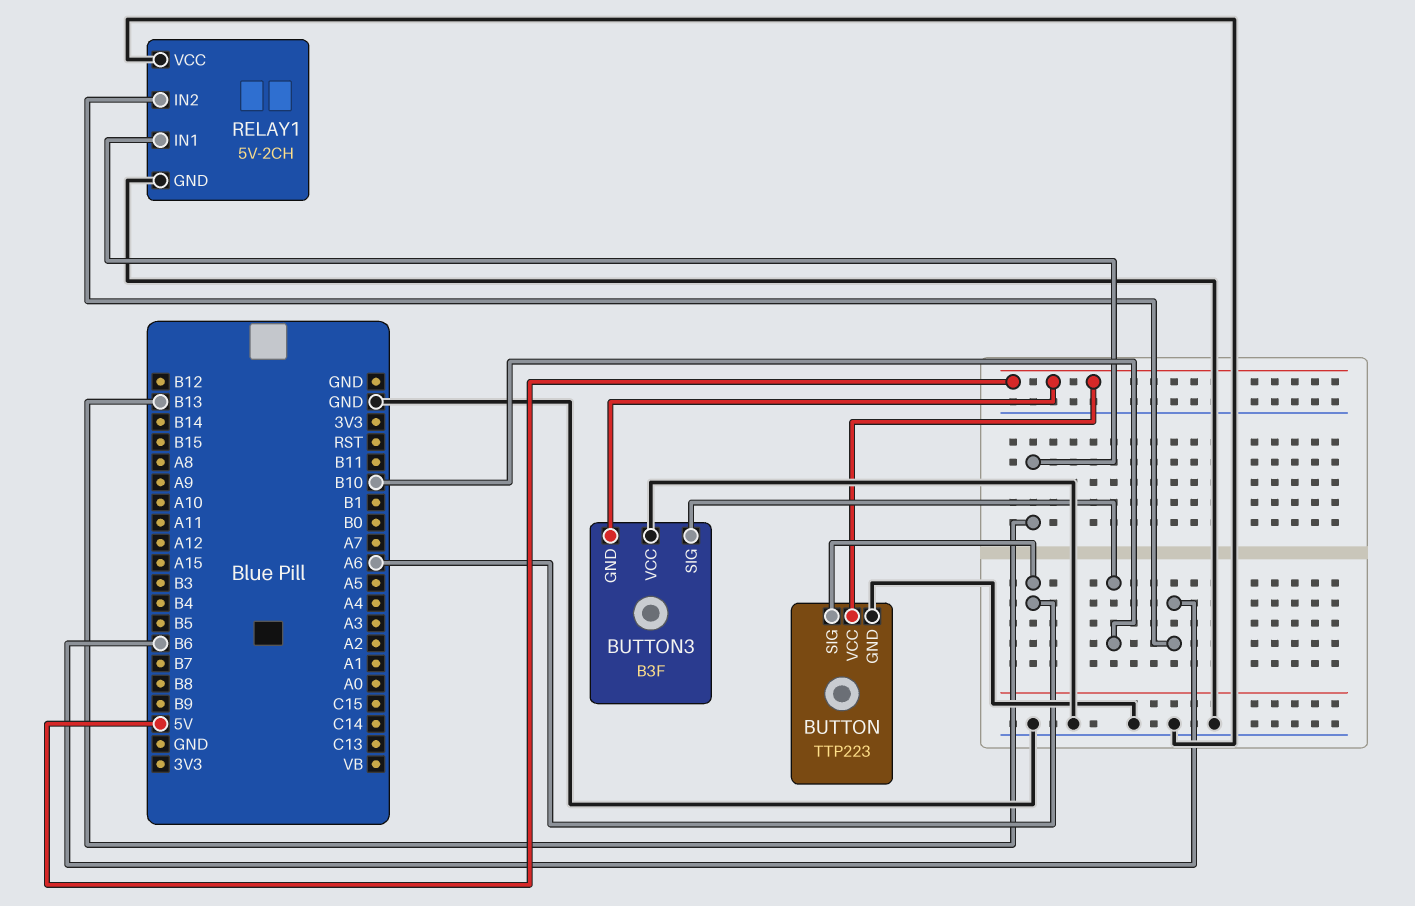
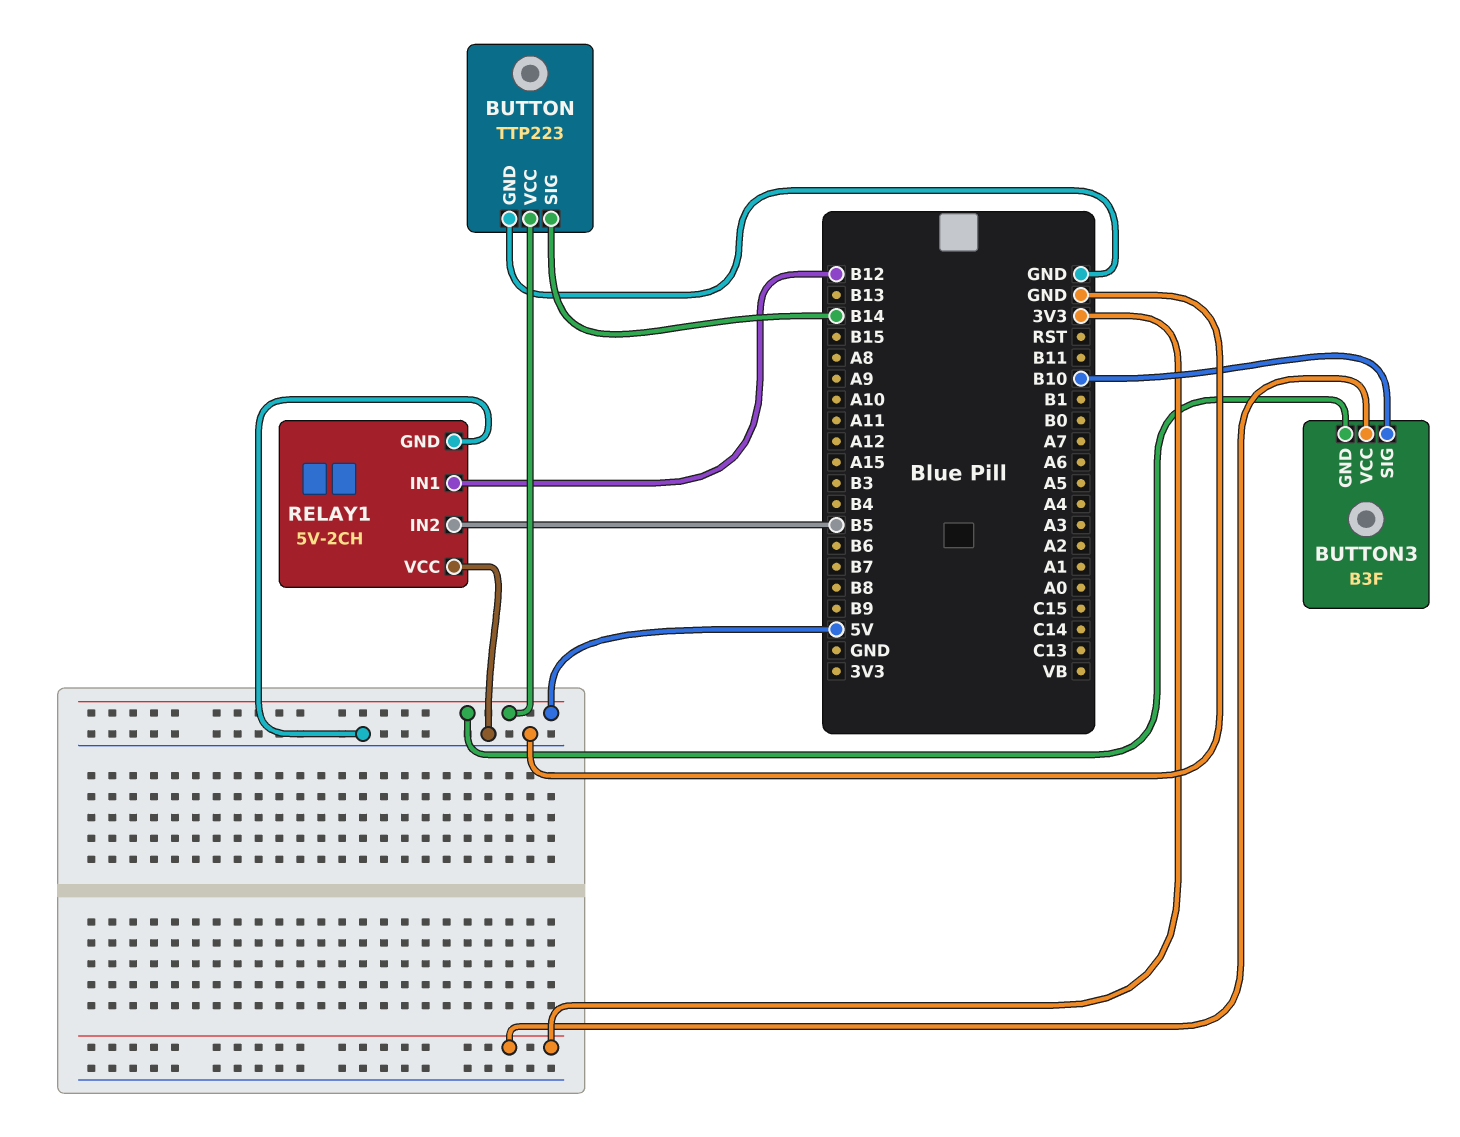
BUTTON pin SIG: A6 -> B14
BUTTON3 pin VCC: GND -> 3V3
RELAY1 pin IN1: B13 -> B12
RELAY1 pin IN2: B6 -> B5

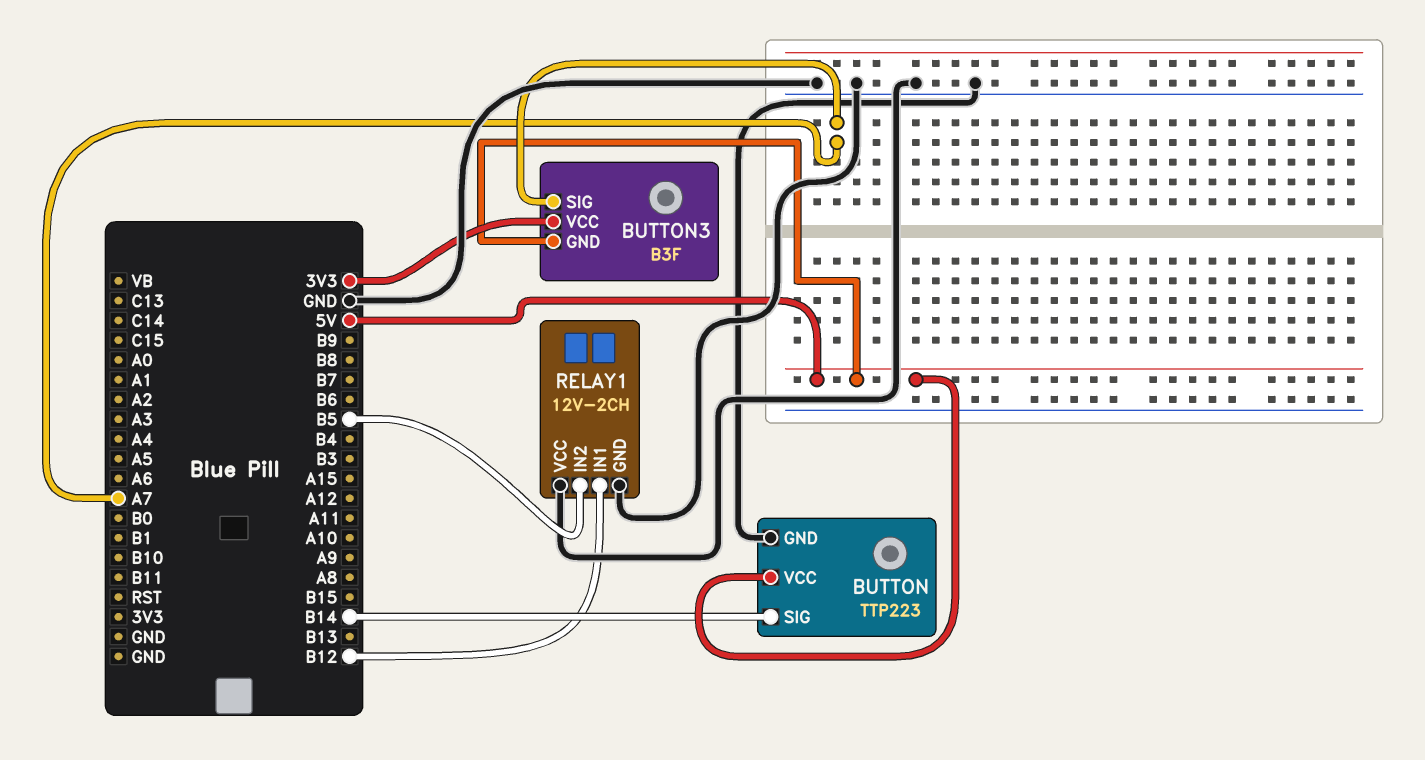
BUTTON3 pin SIG: B10 -> A7
RELAY1: 5V-2CH -> 12V-2CH

